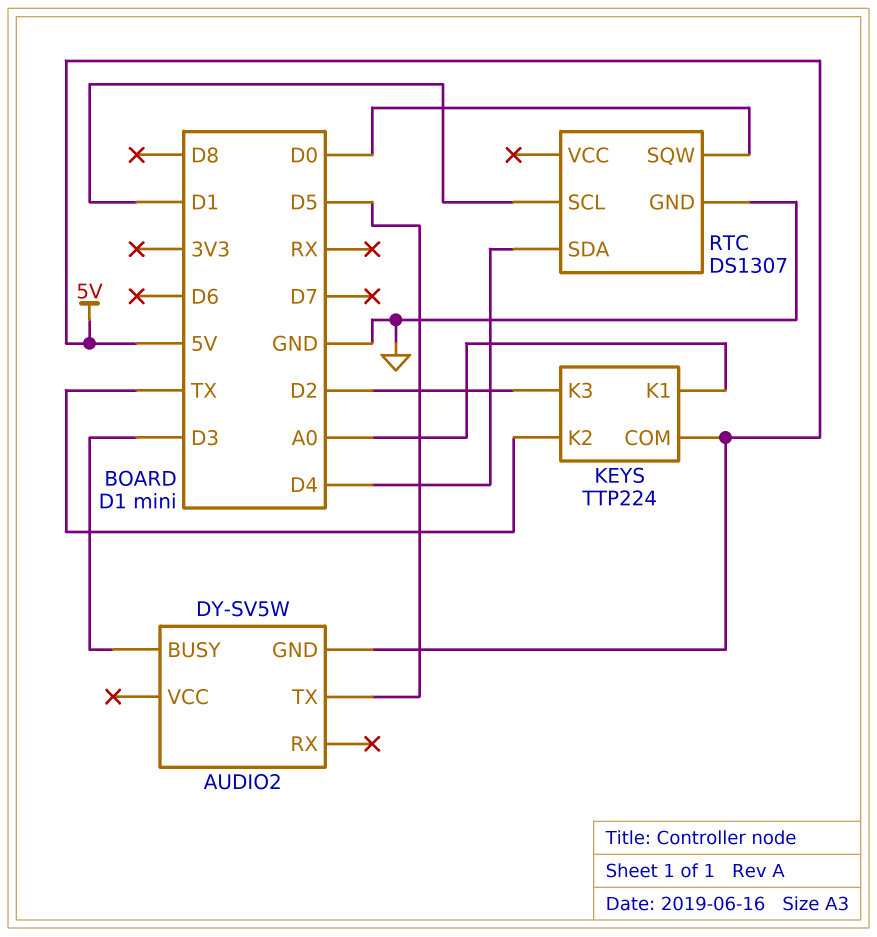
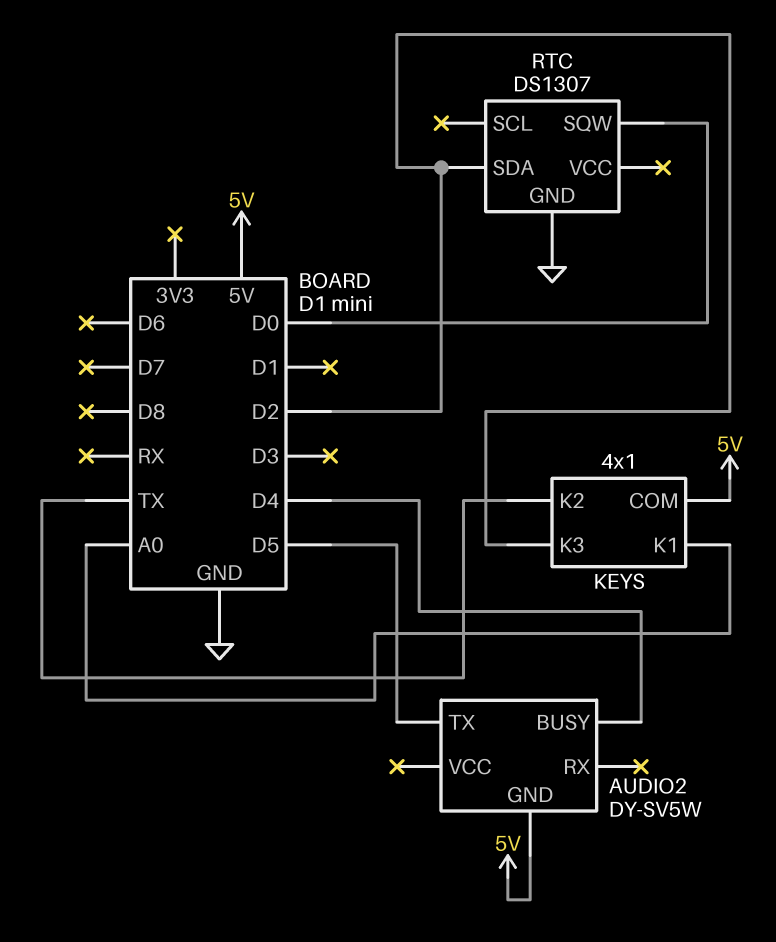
AUDIO2 pin BUSY: D3 -> D4
KEYS: TTP224 -> 4x1
RTC pin SCL: D1 -> none
RTC pin SDA: D4 -> D2

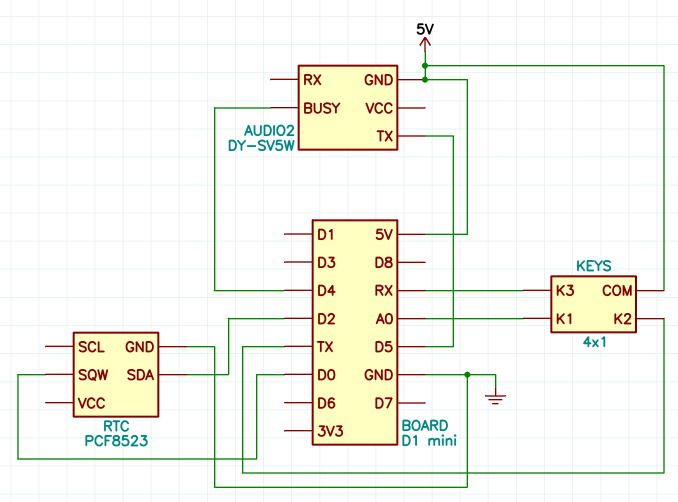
KEYS pin K3: D2 -> RX
RTC: DS1307 -> PCF8523

